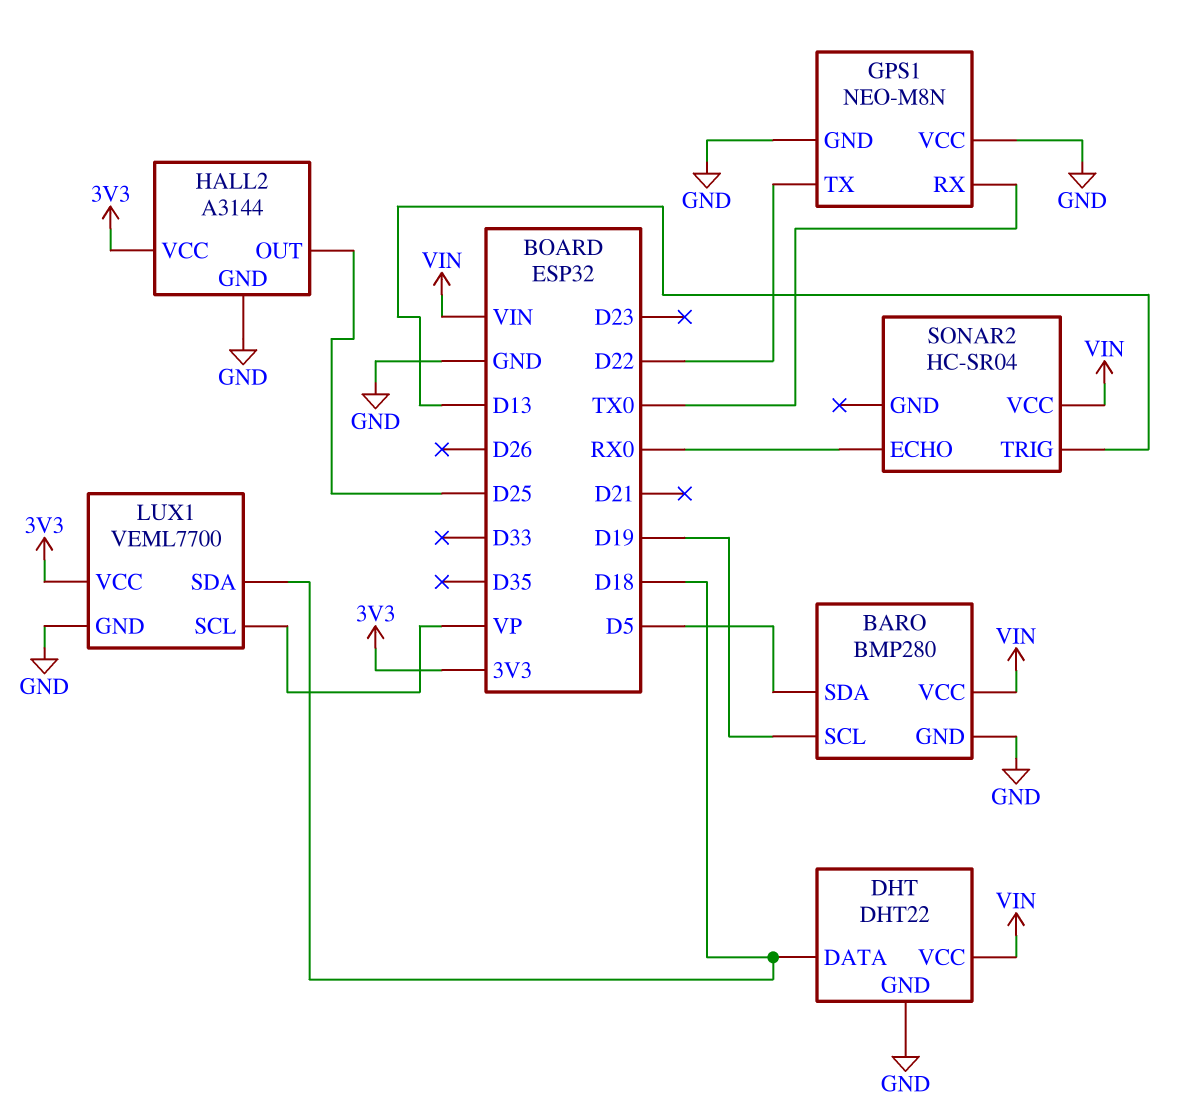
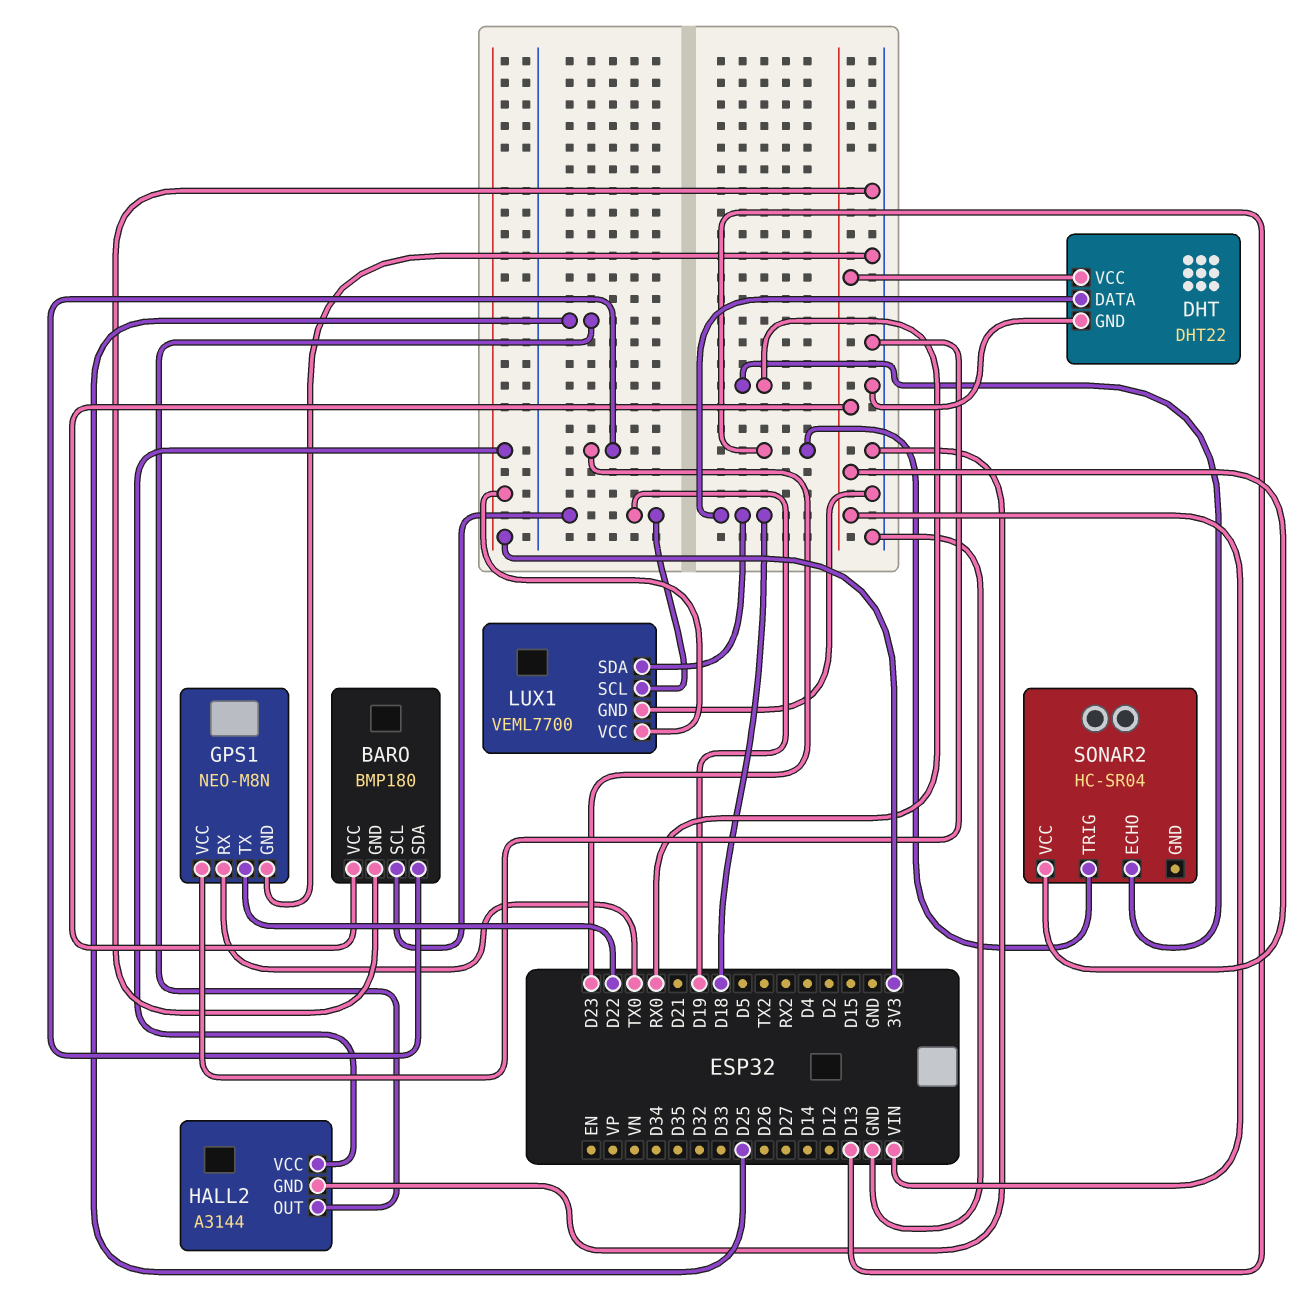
BARO: BMP280 -> BMP180
BARO pin SDA: D5 -> D23
LUX1 pin SCL: VP -> D19

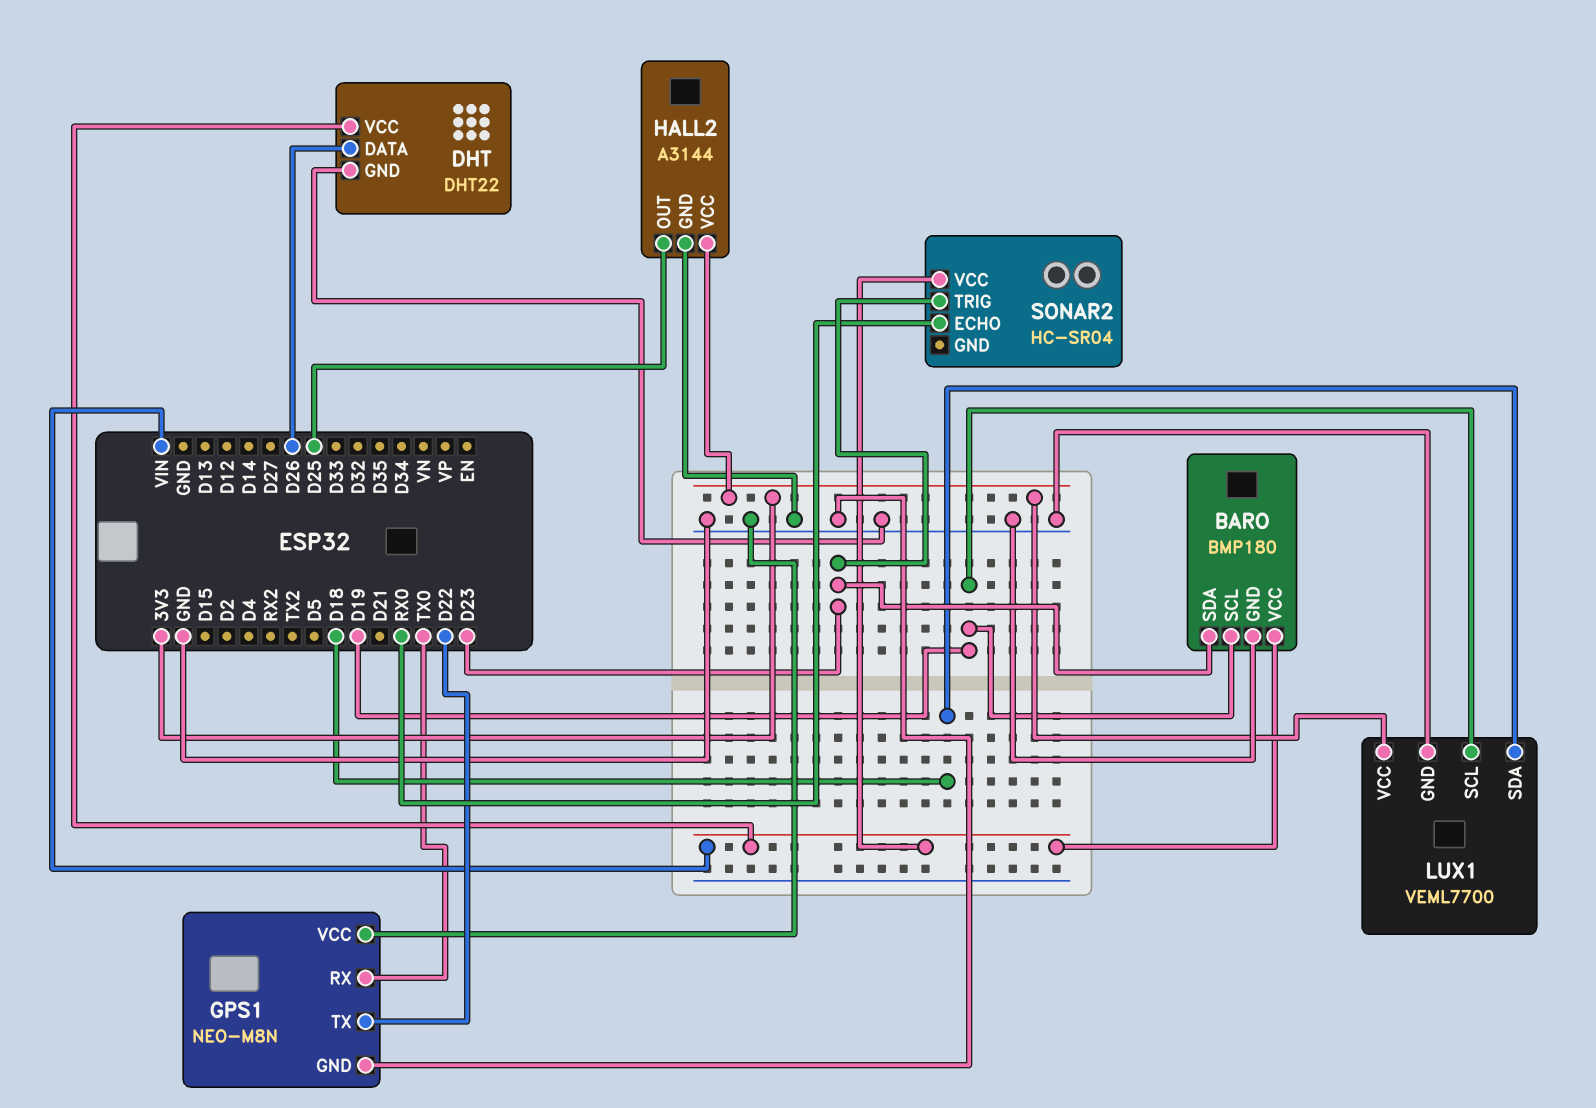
DHT pin DATA: D18 -> D26
SONAR2 pin TRIG: D13 -> D23

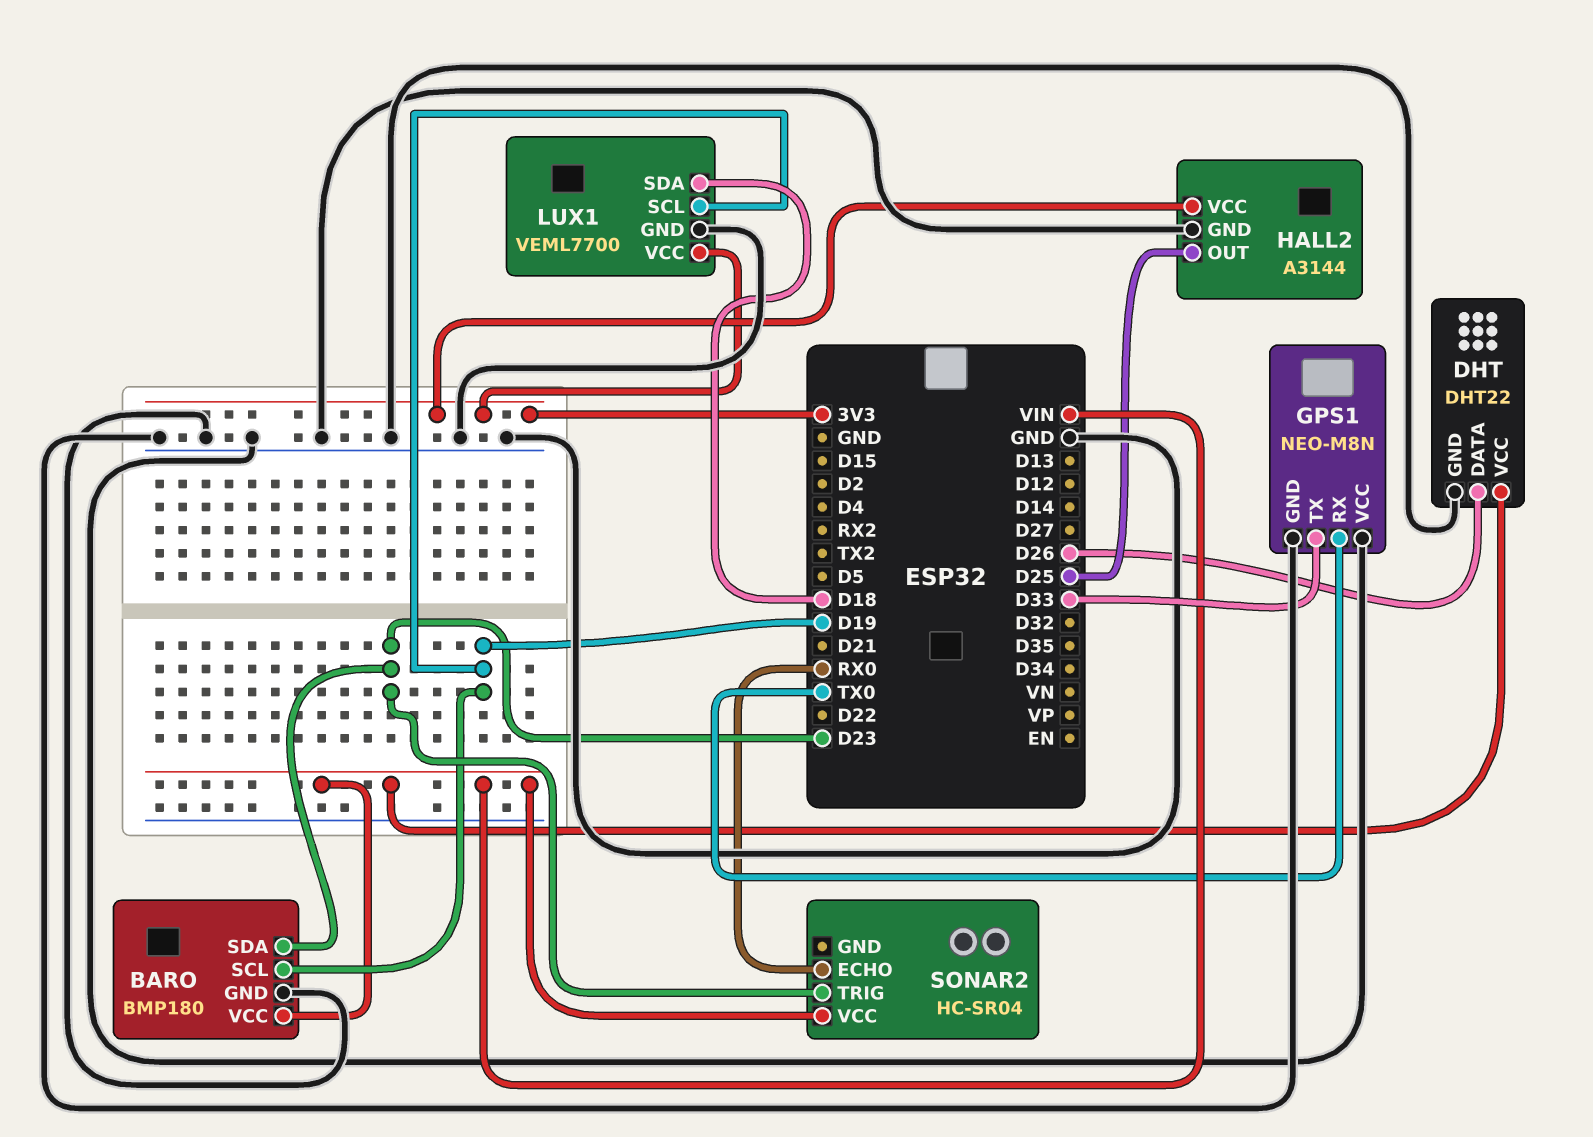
GPS1 pin TX: D22 -> D33

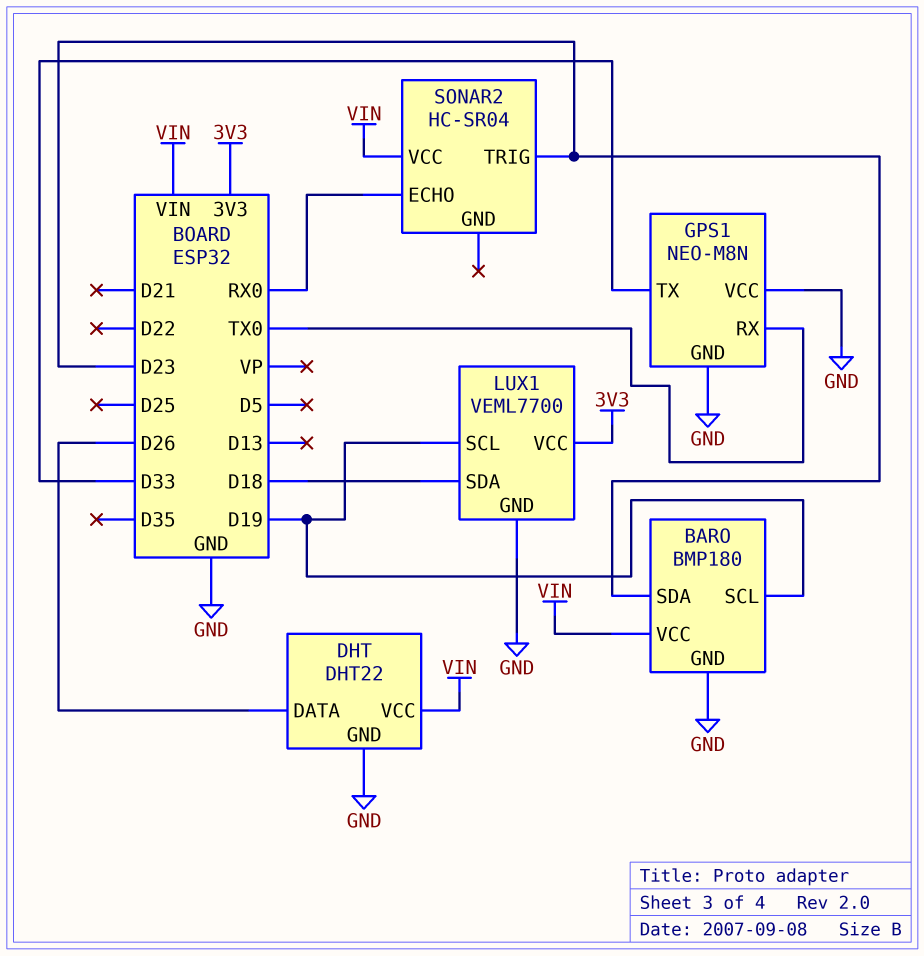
HALL2: A3144 -> none
HALL2 pin GND: GND -> none
HALL2 pin OUT: D25 -> none
HALL2 pin VCC: 3V3 -> none

